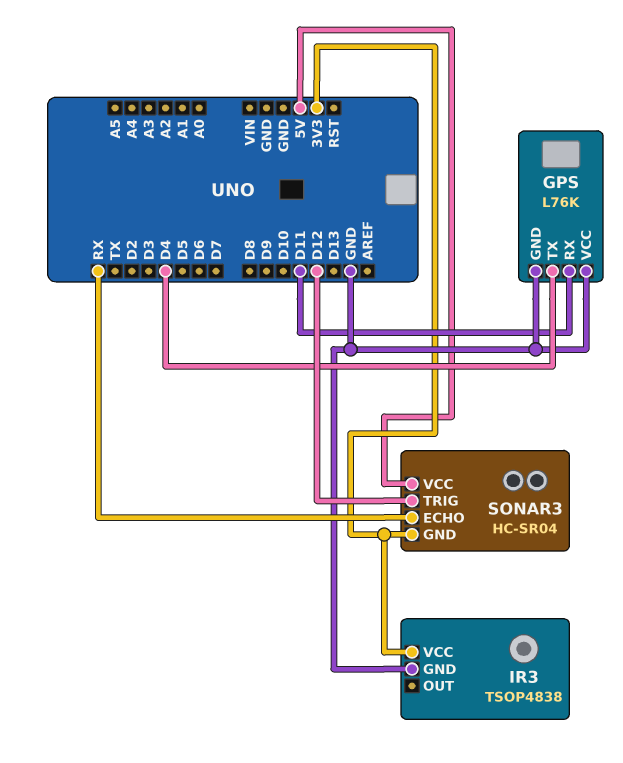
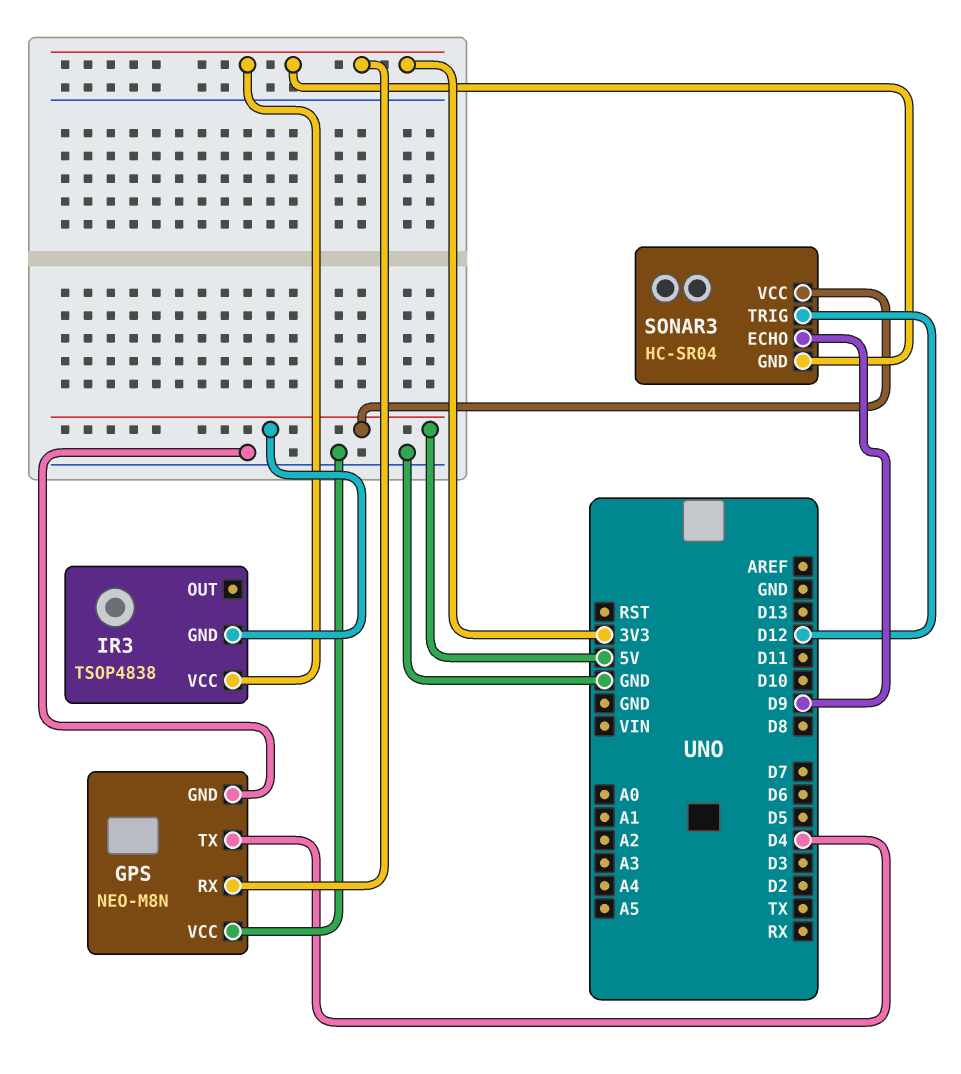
GPS: L76K -> NEO-M8N
GPS pin RX: D11 -> 3V3
IR3 pin GND: GND -> 5V
SONAR3 pin ECHO: RX -> D9

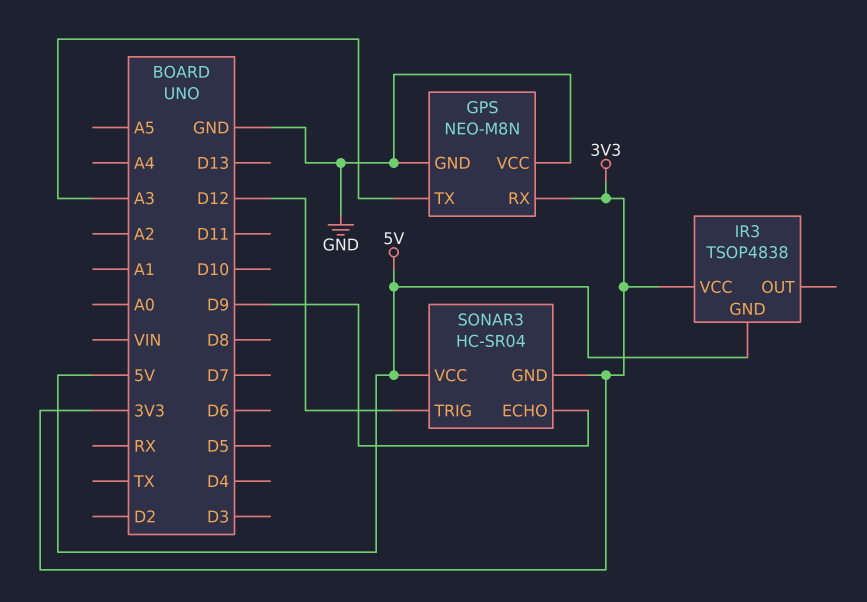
GPS pin TX: D4 -> A3

